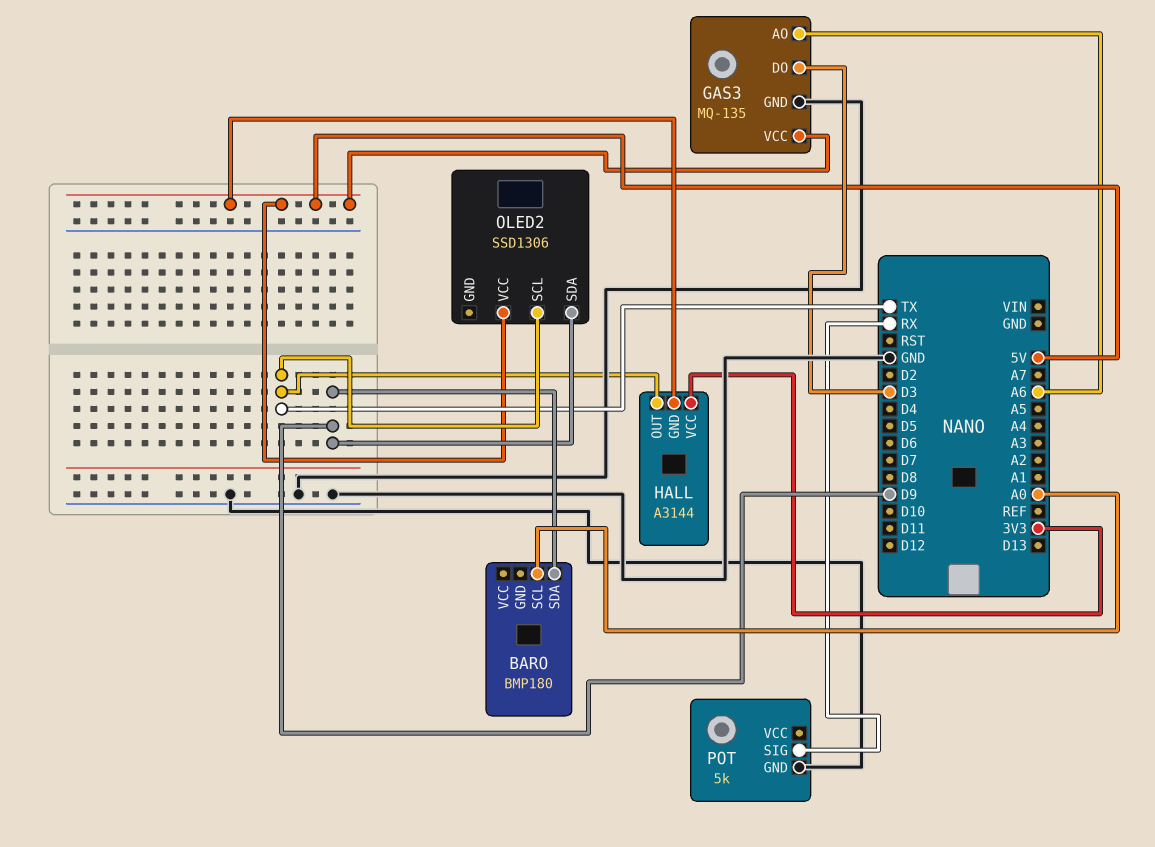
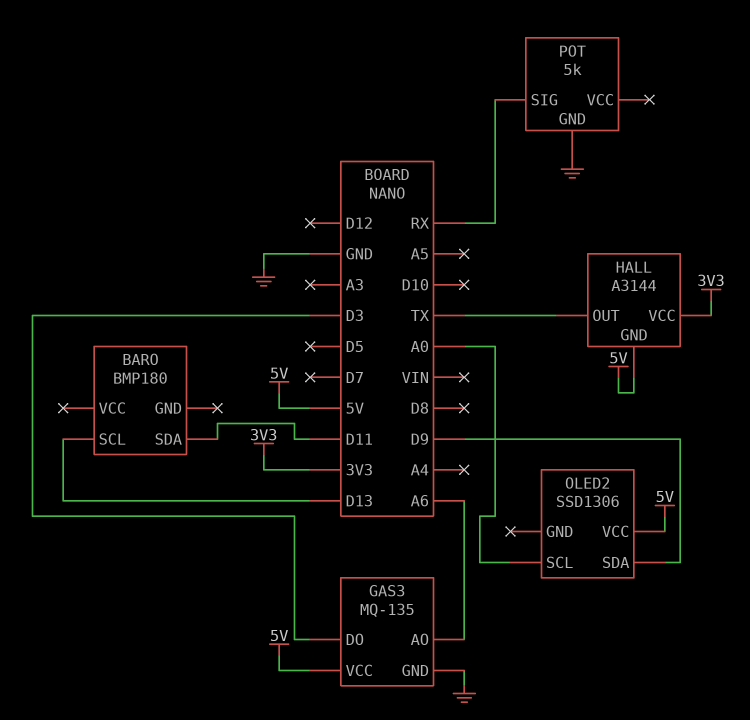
BARO pin SCL: A0 -> D13
BARO pin SDA: D9 -> D11
OLED2 pin SCL: TX -> A0

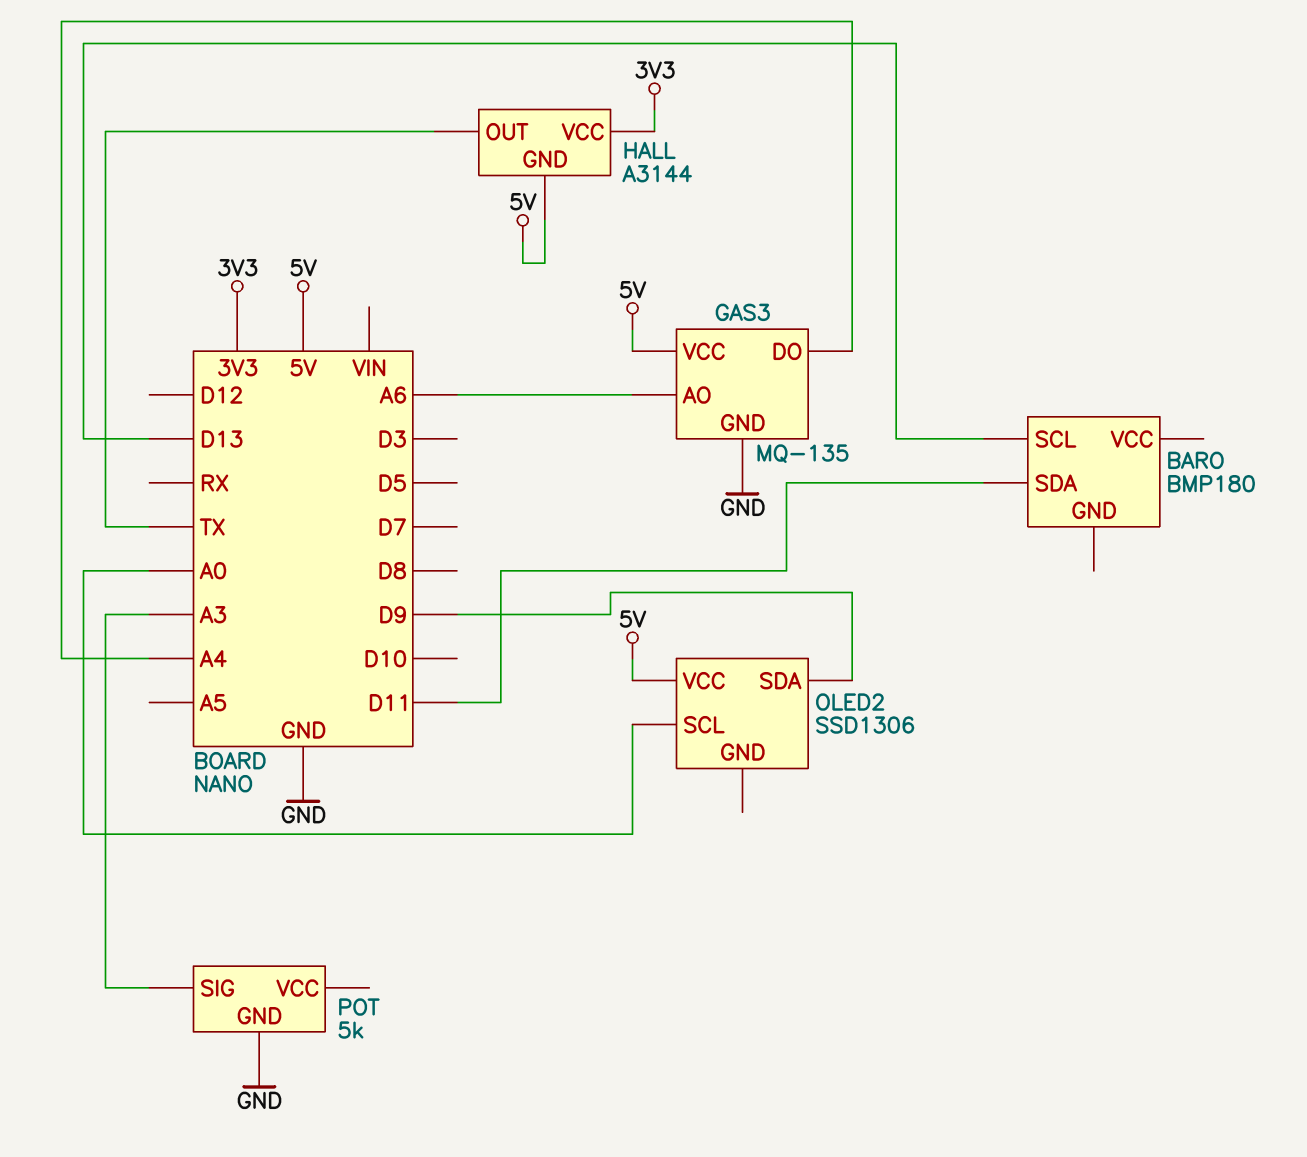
GAS3 pin DO: D3 -> A4
POT pin SIG: RX -> A3

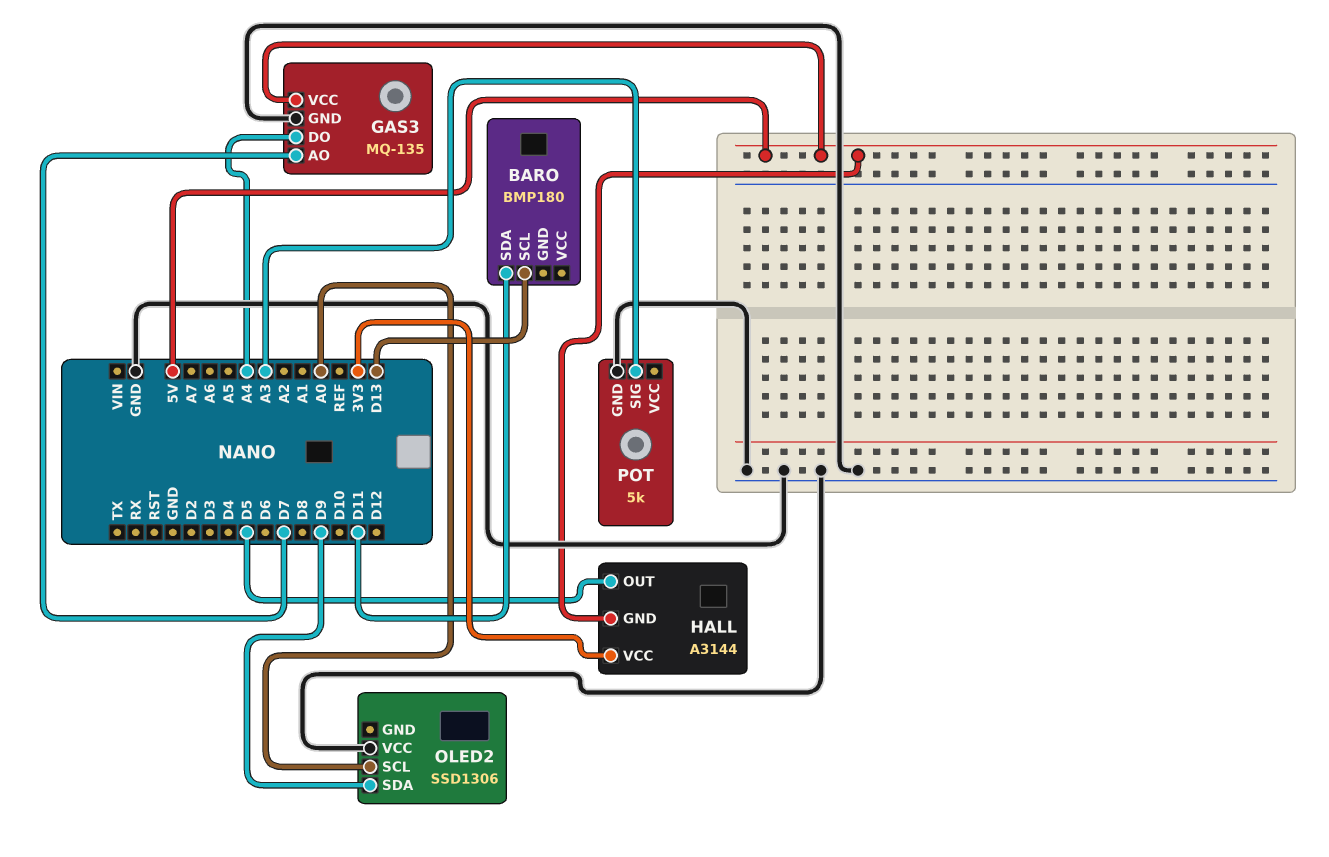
GAS3 pin AO: A6 -> D7
HALL pin OUT: TX -> D5
OLED2 pin VCC: 5V -> GND

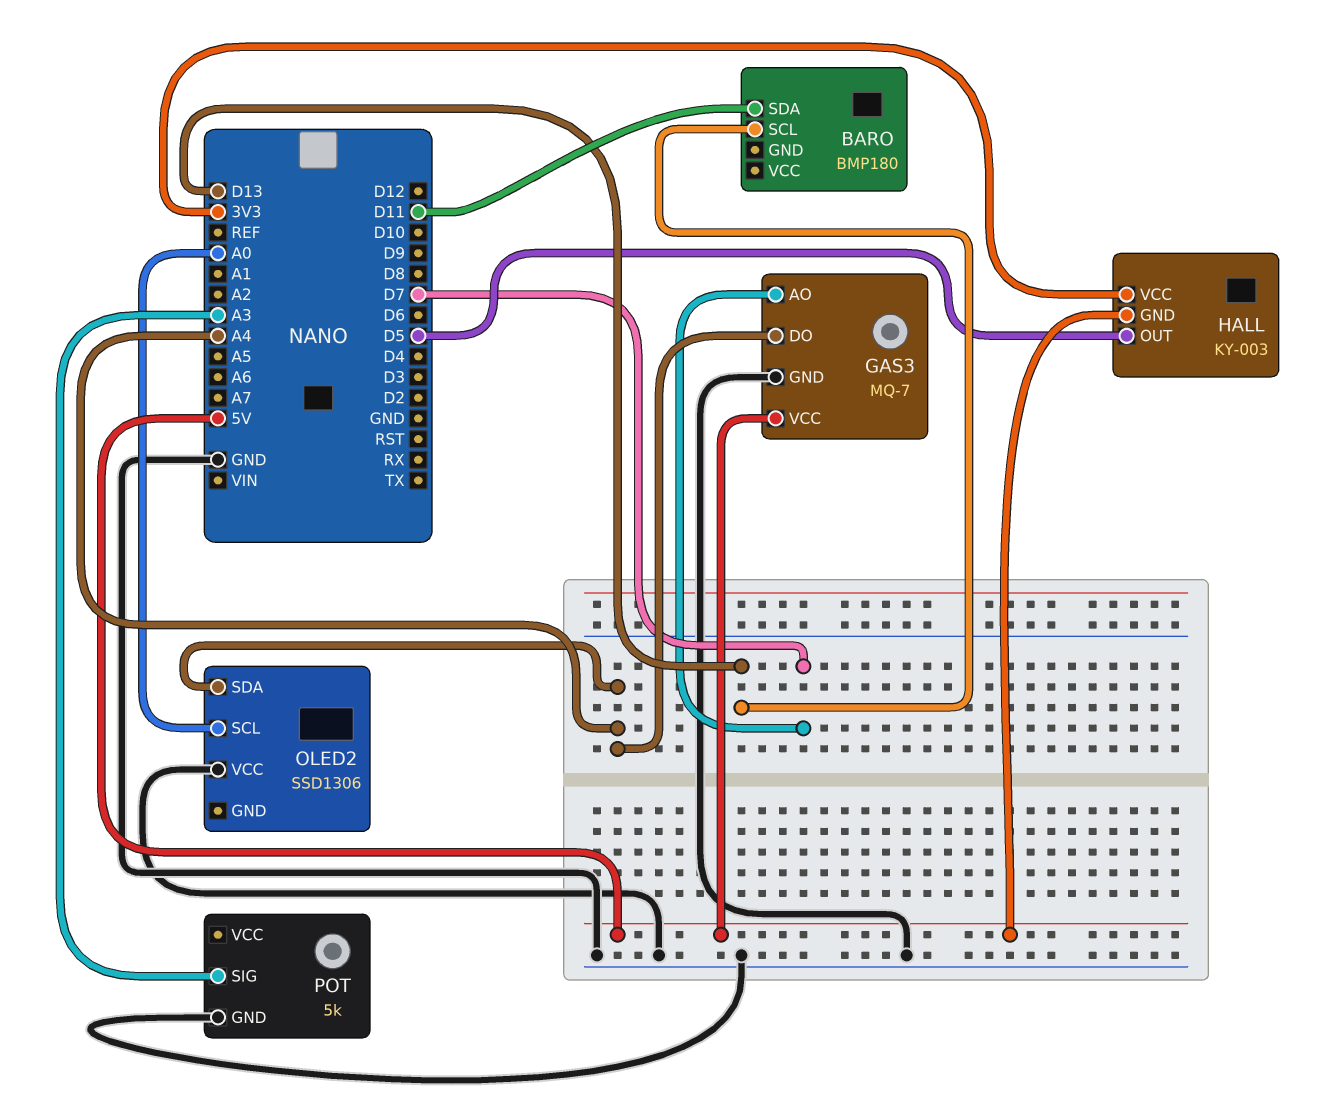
GAS3: MQ-135 -> MQ-7
HALL: A3144 -> KY-003
OLED2 pin SDA: D9 -> A4

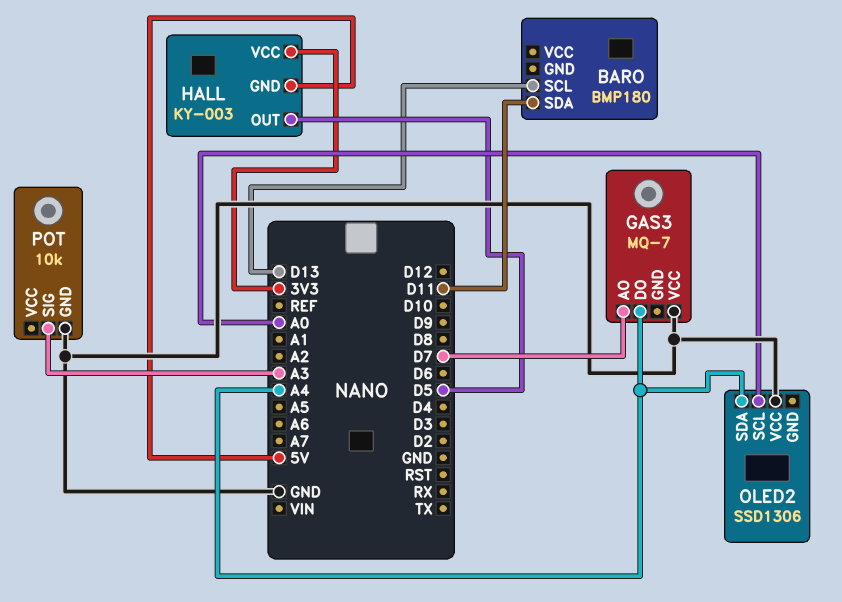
GAS3 pin GND: GND -> none
GAS3 pin VCC: 5V -> GND
POT: 5k -> 10k

